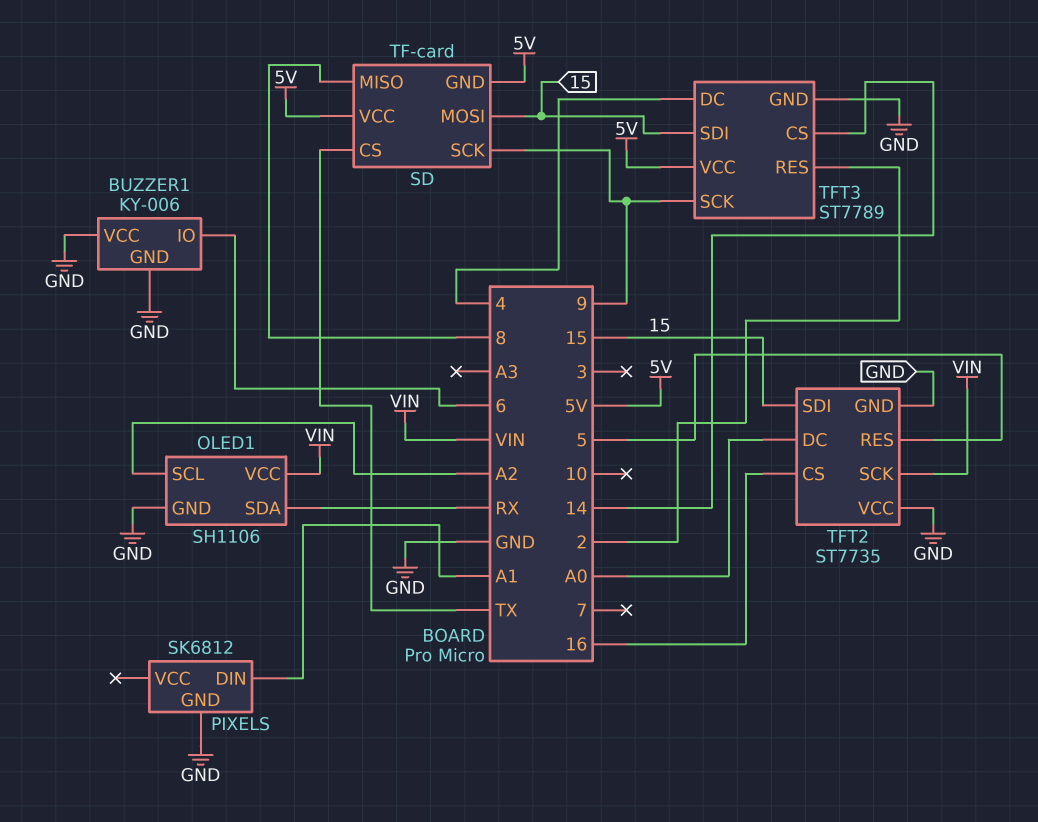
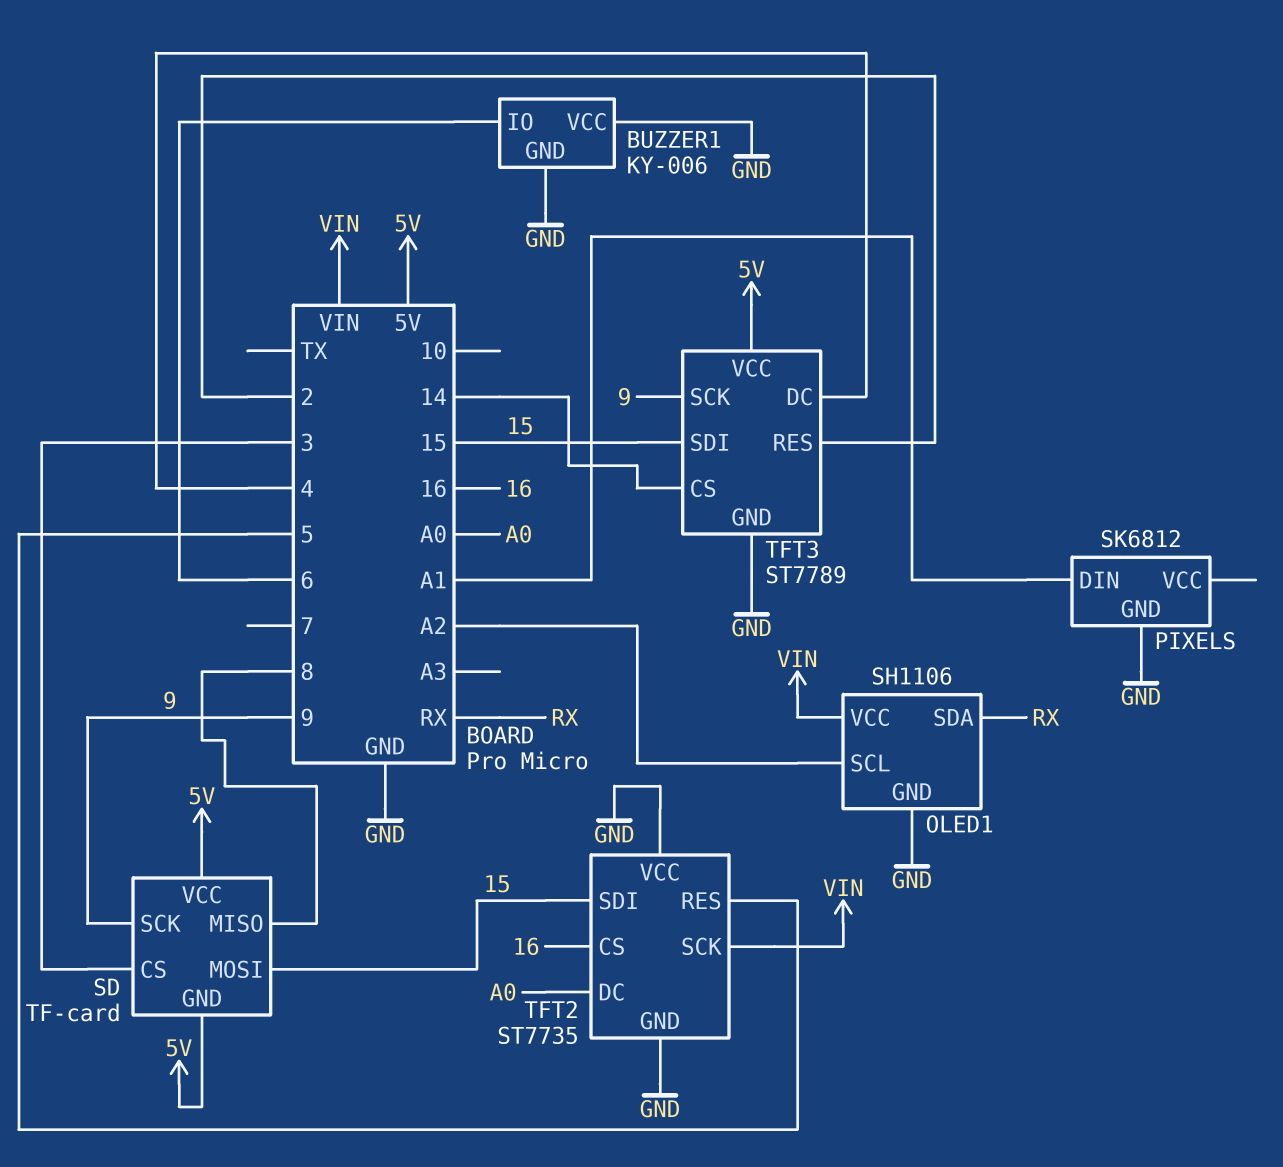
SD pin CS: TX -> 3

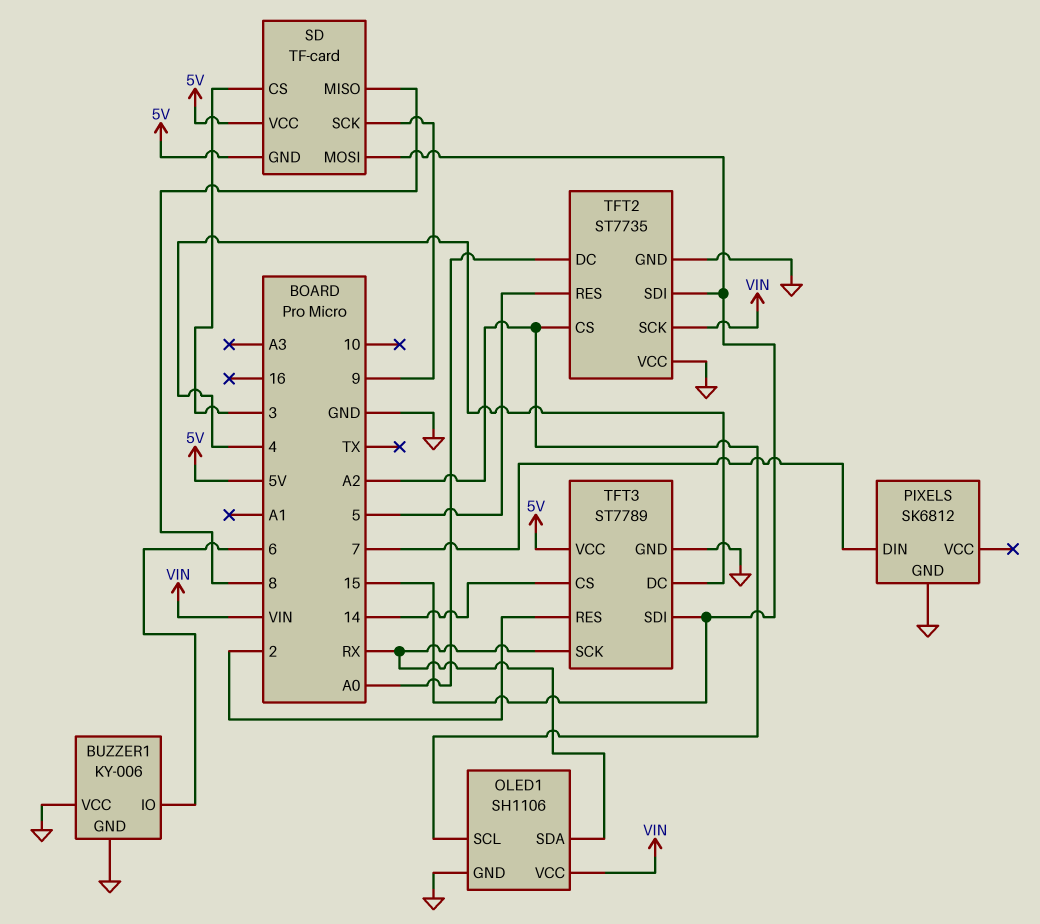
PIXELS pin DIN: A1 -> 7
TFT2 pin CS: 16 -> A2
TFT3 pin SCK: 9 -> RX

